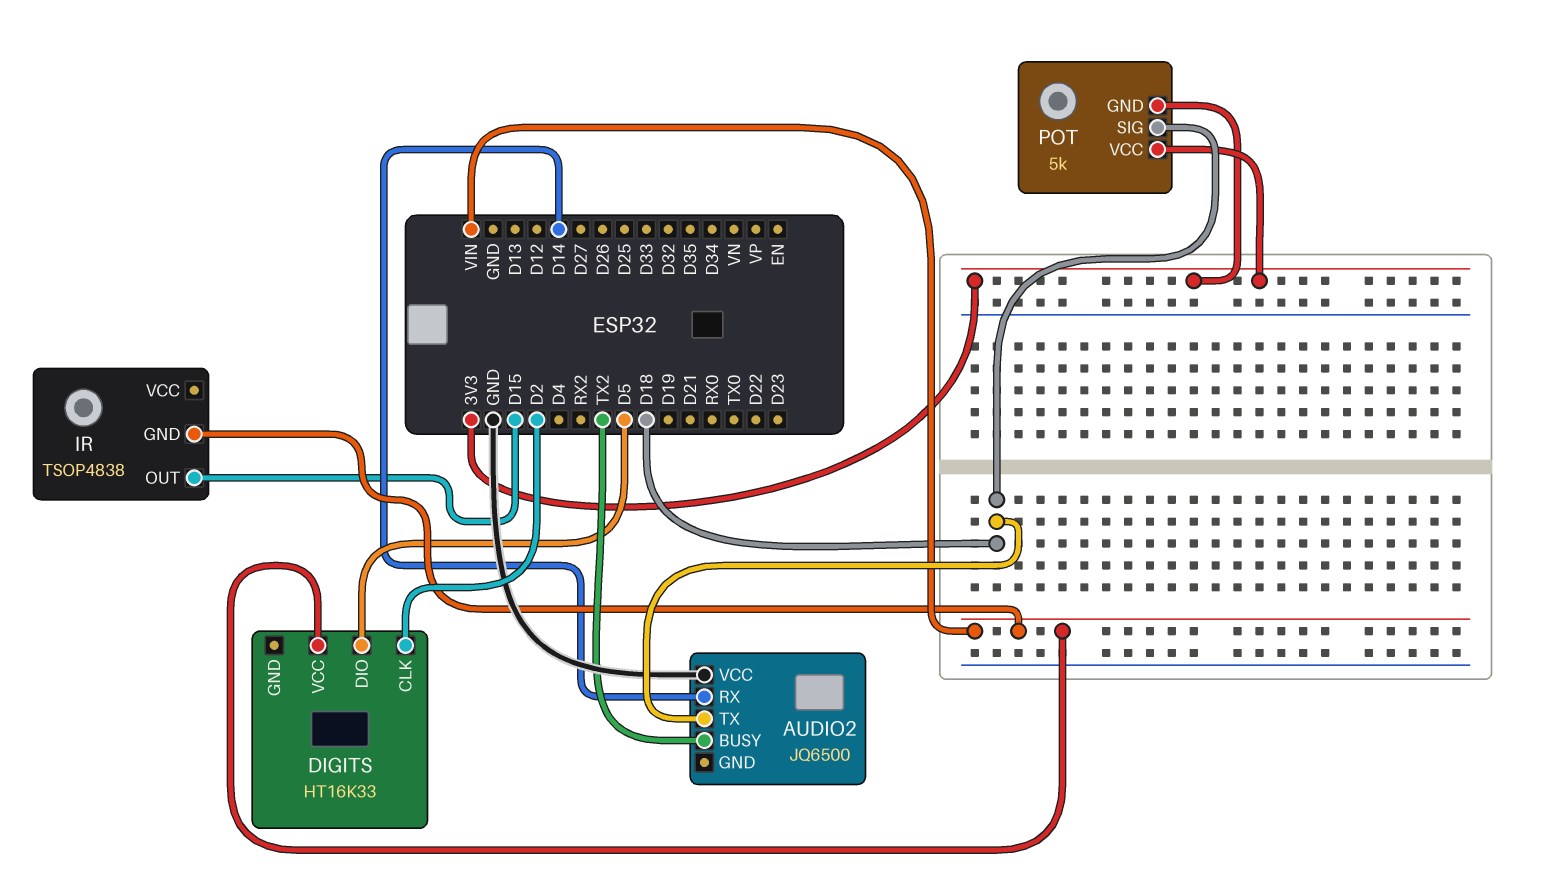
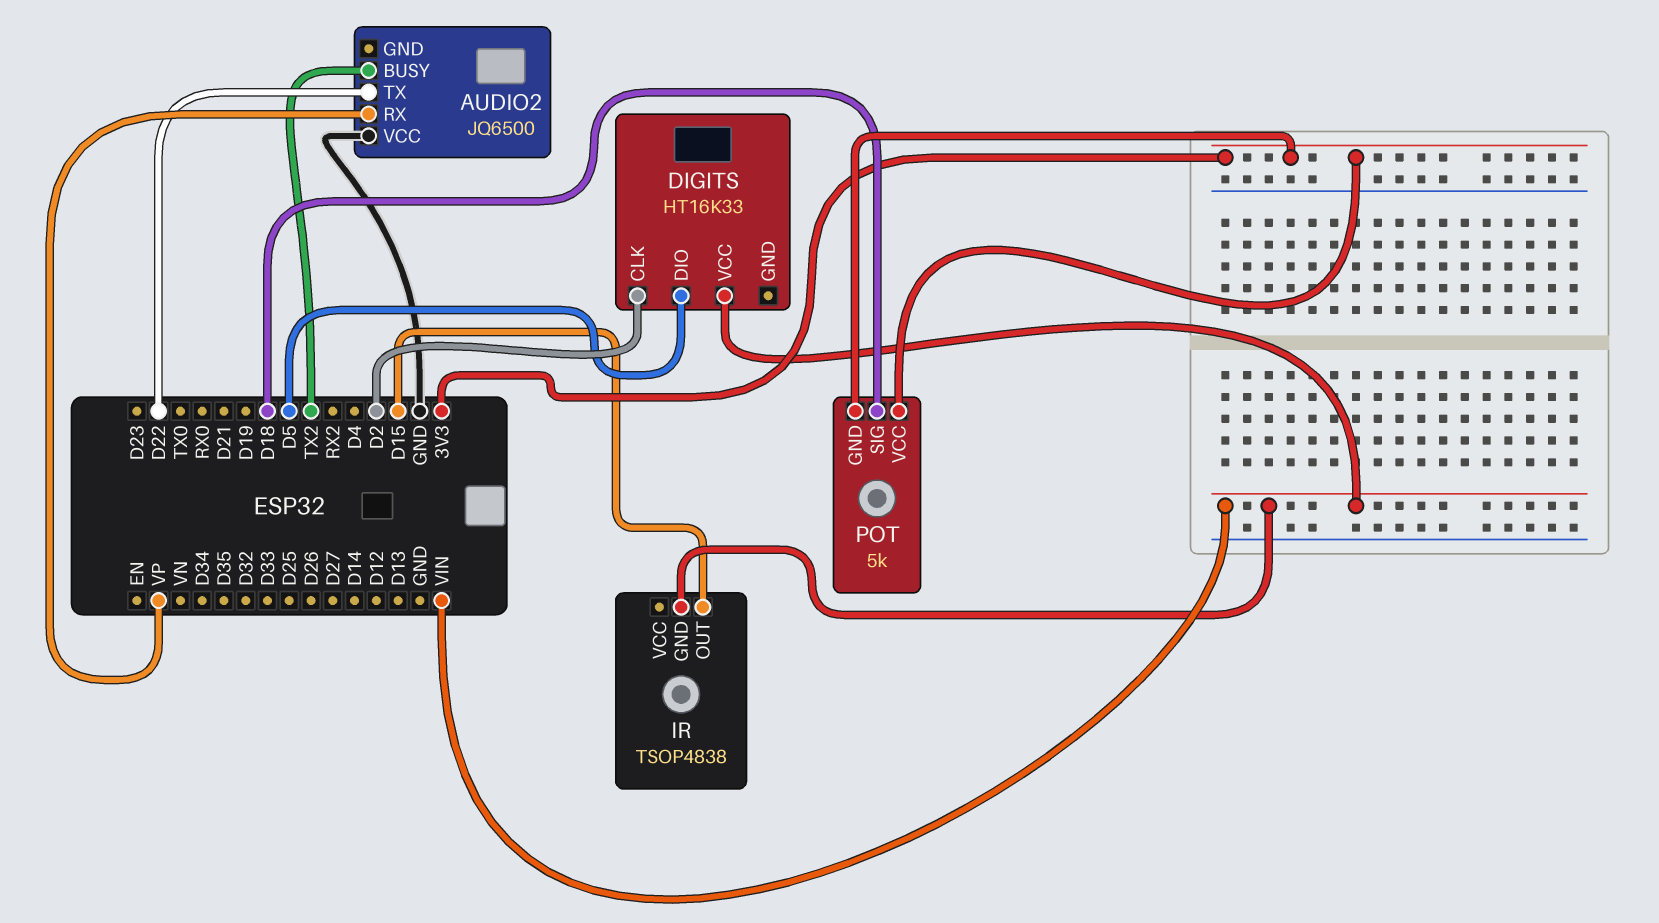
AUDIO2 pin RX: D14 -> VP
AUDIO2 pin TX: D18 -> D22

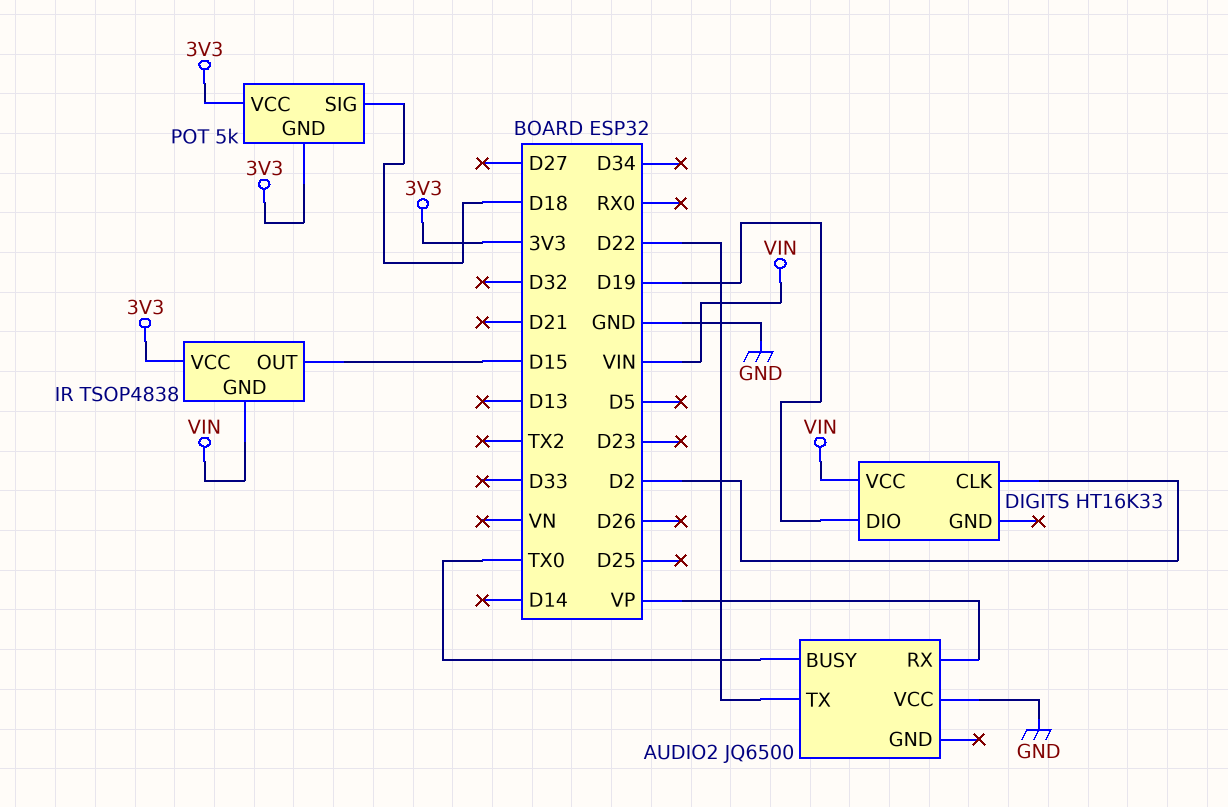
AUDIO2 pin BUSY: TX2 -> TX0
DIGITS pin DIO: D5 -> D19
IR pin VCC: none -> 3V3

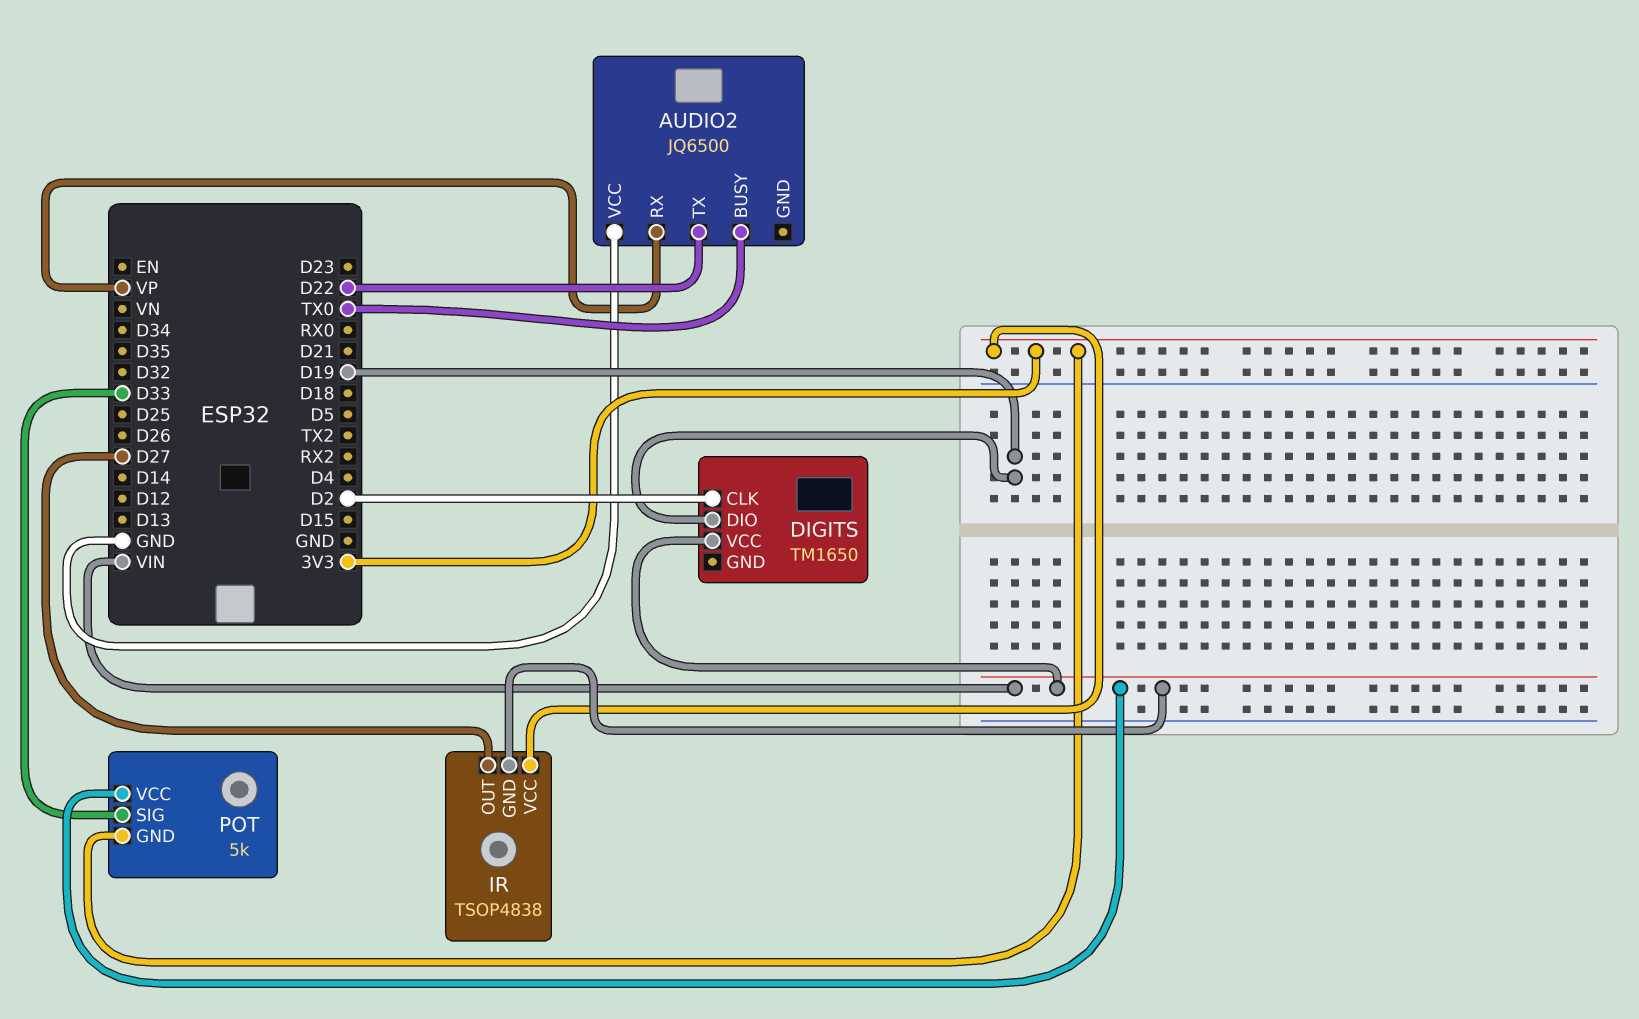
DIGITS: HT16K33 -> TM1650
IR pin OUT: D15 -> D27
POT pin SIG: D18 -> D33
POT pin VCC: 3V3 -> VIN

